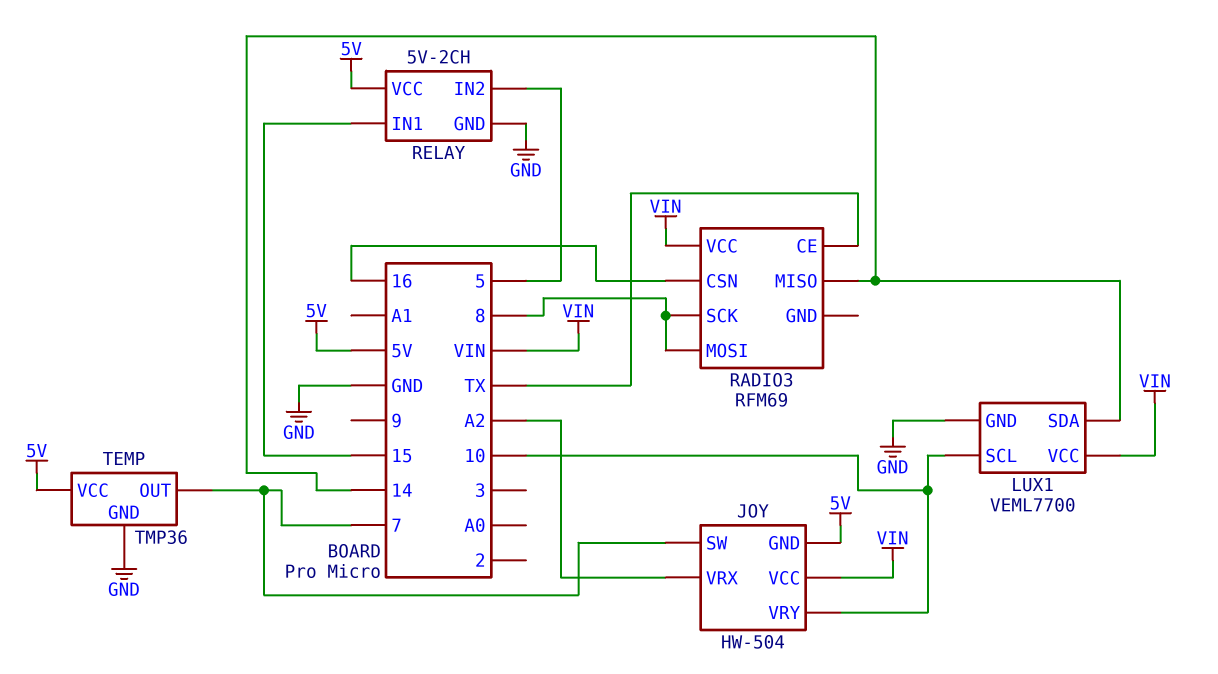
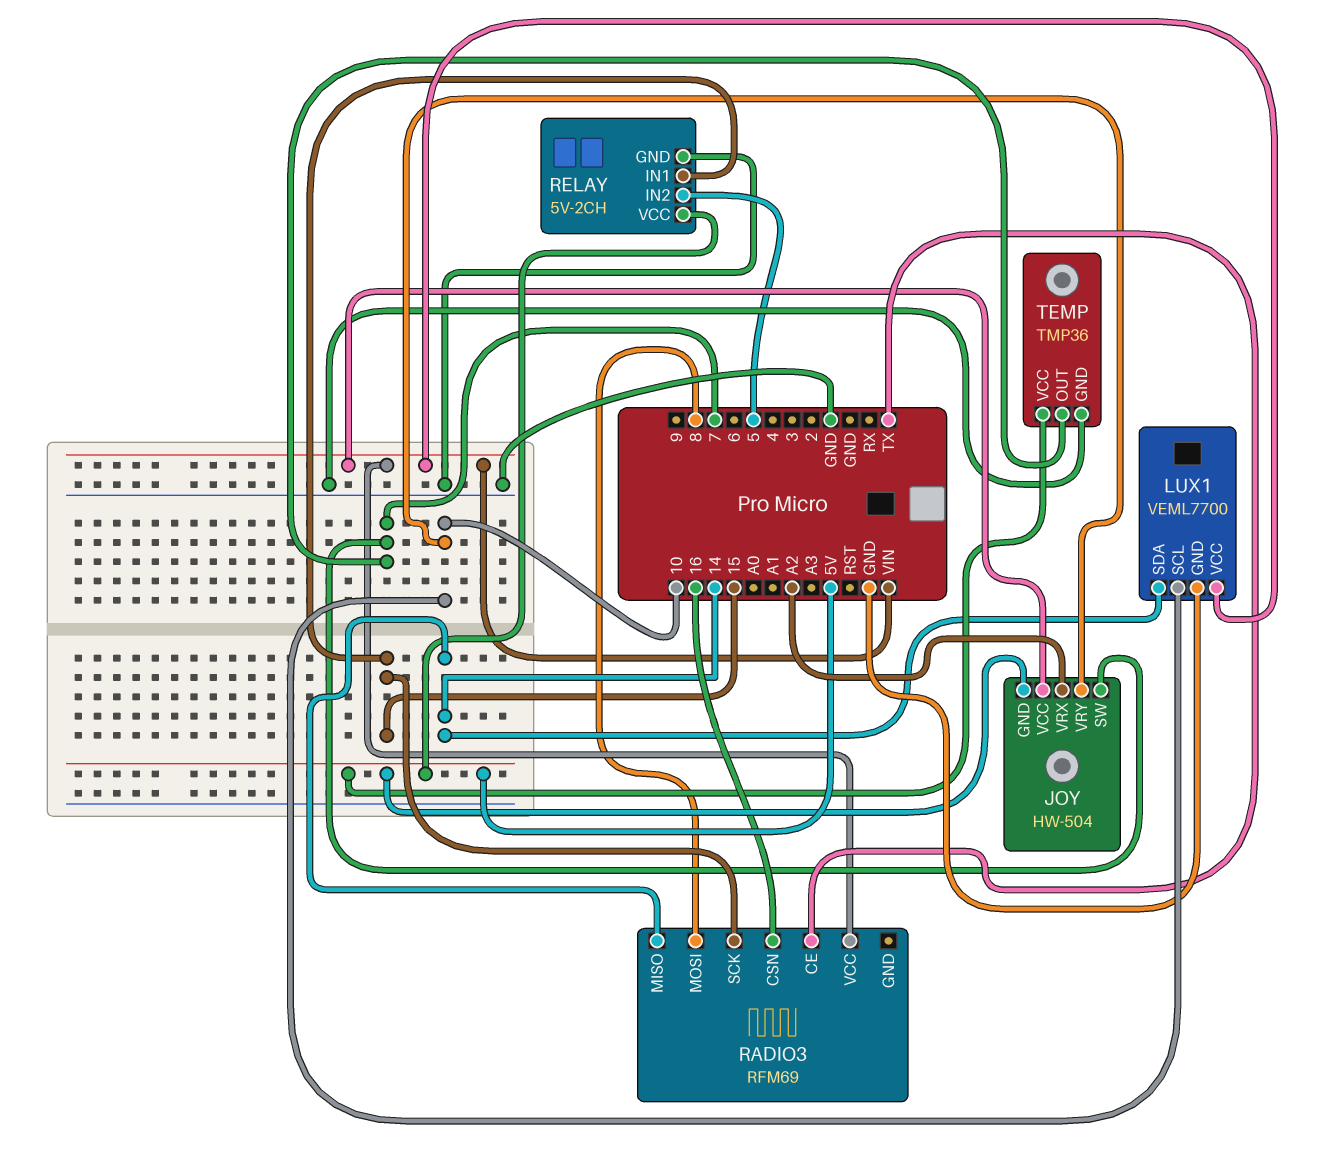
RADIO3 pin SCK: 8 -> 15

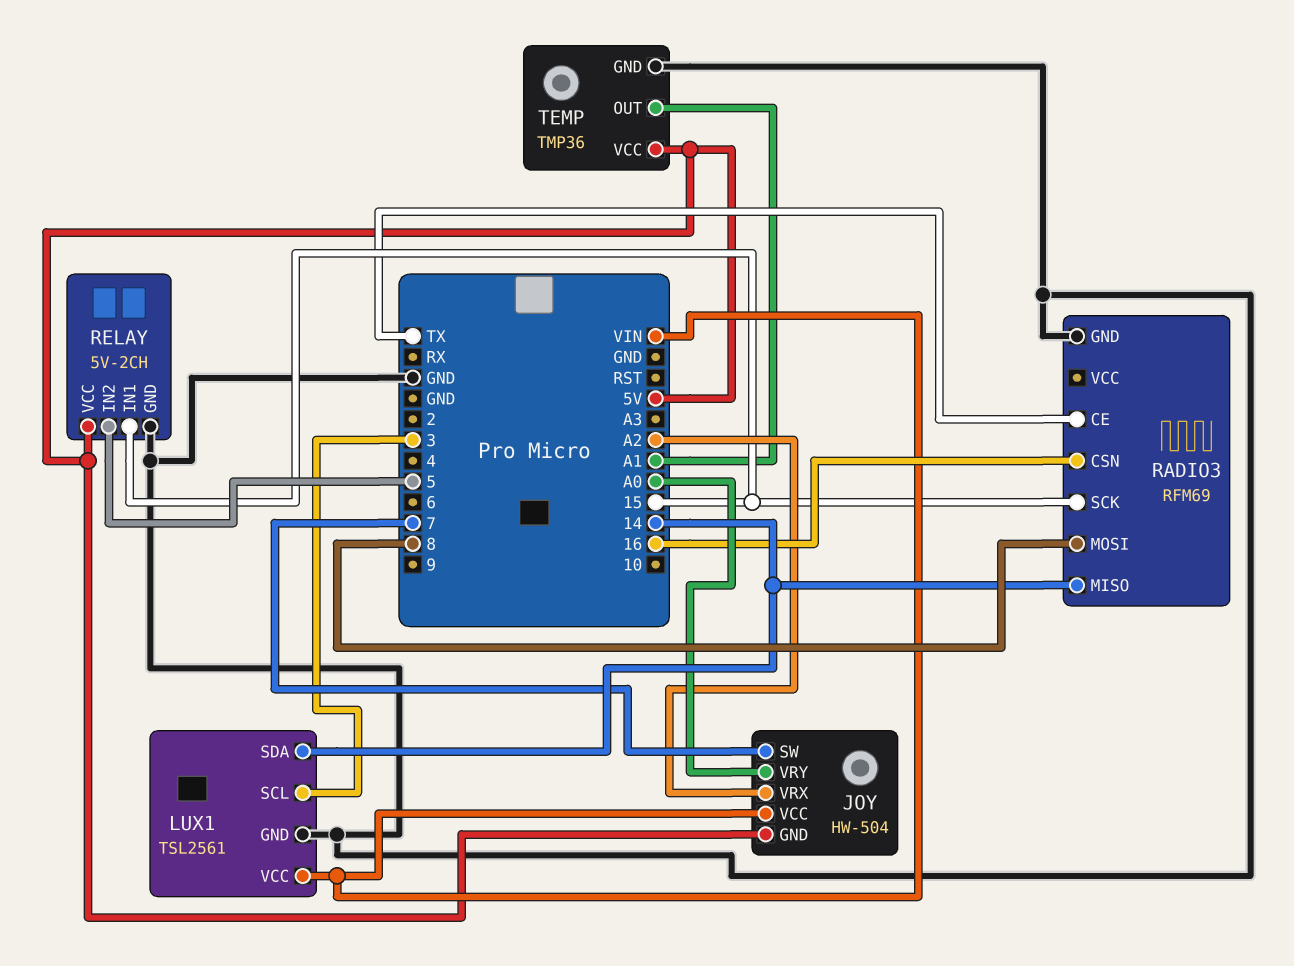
JOY pin VRY: 10 -> A0
LUX1: VEML7700 -> TSL2561
LUX1 pin SCL: 10 -> 3
RADIO3 pin GND: none -> GND
RADIO3 pin VCC: VIN -> none
TEMP pin OUT: 7 -> A1

